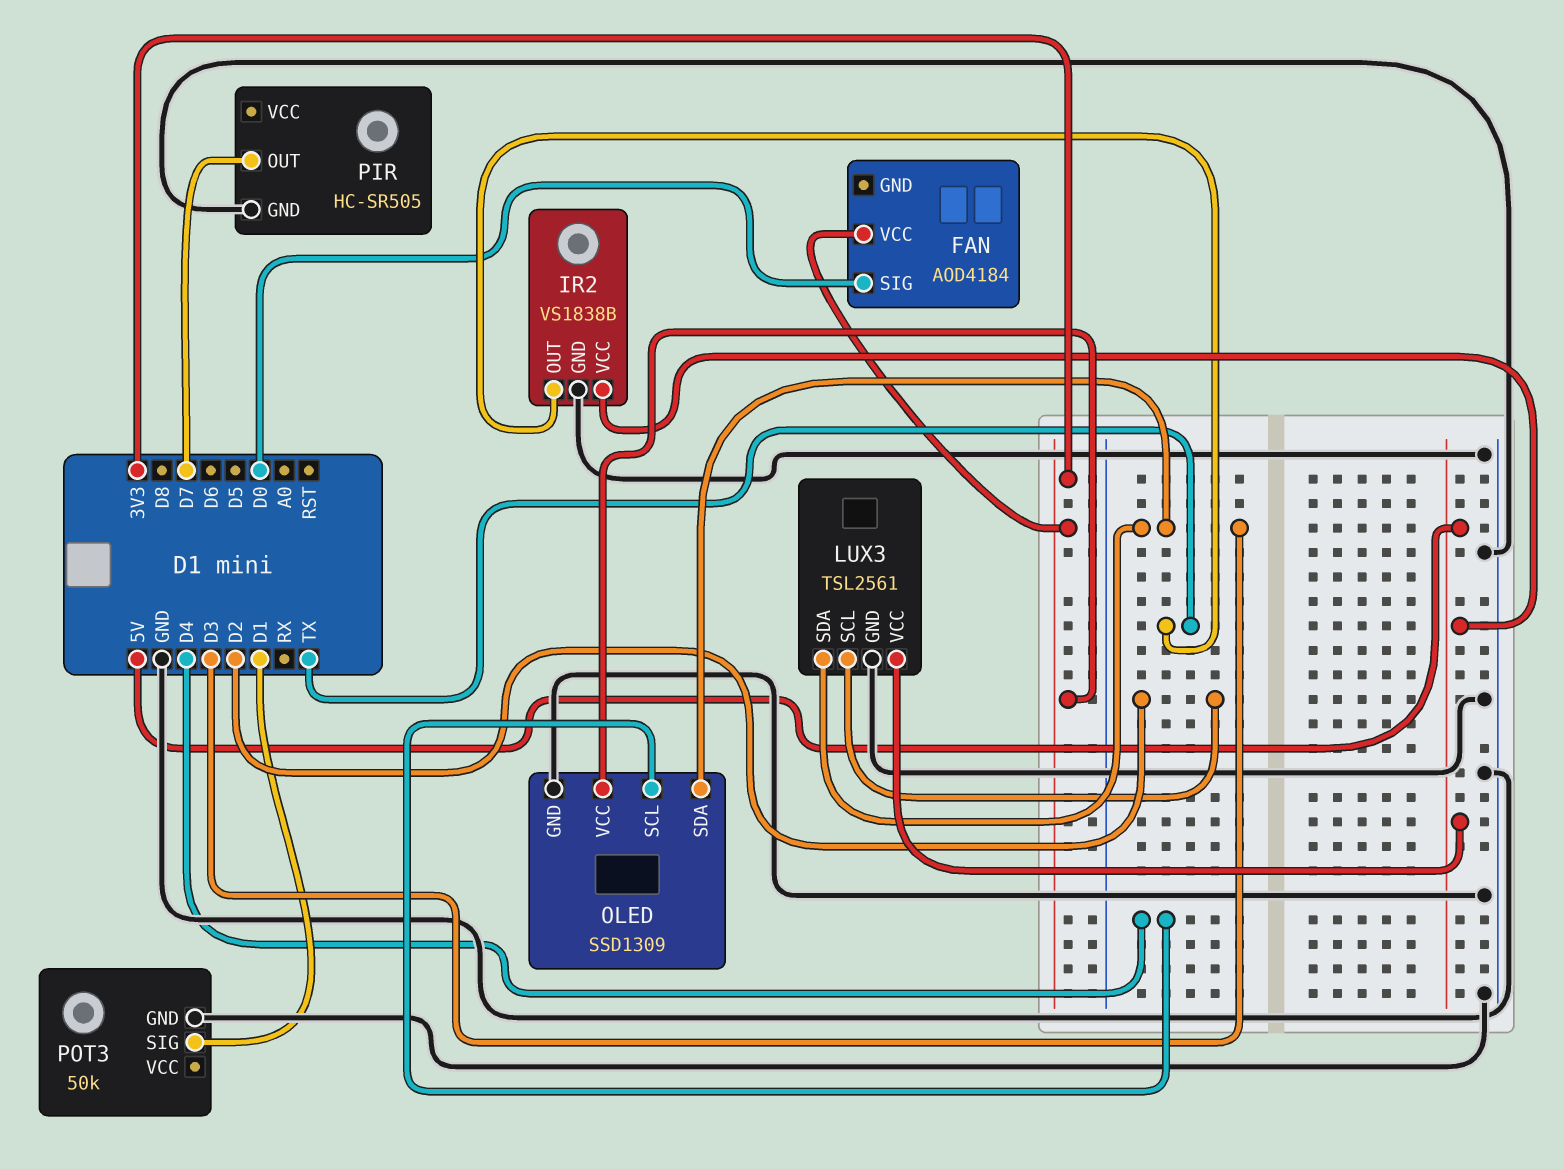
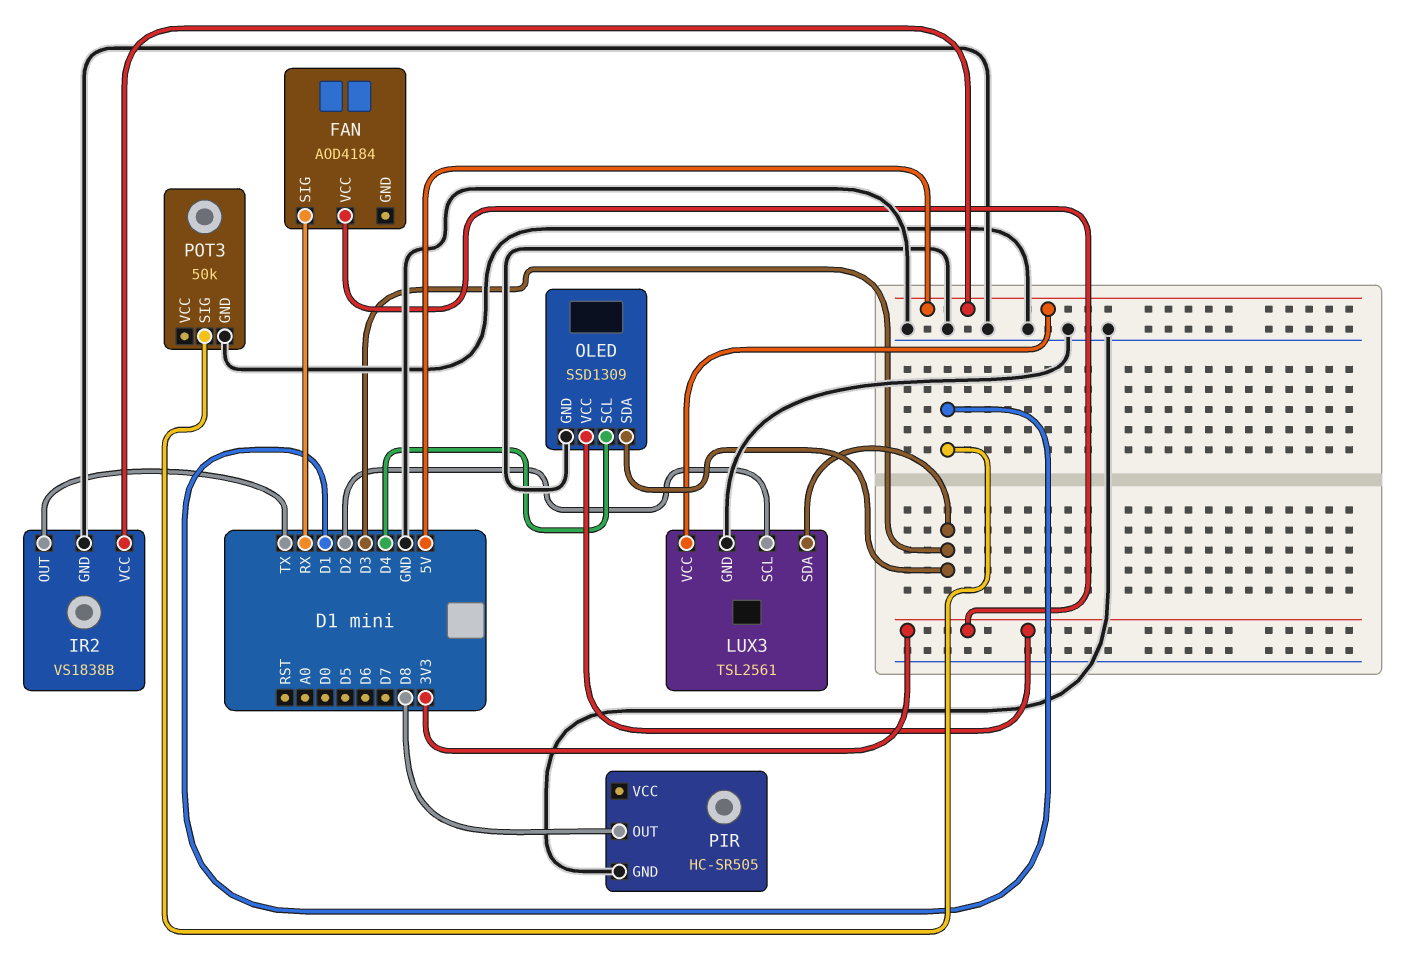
FAN pin SIG: D0 -> RX
PIR pin OUT: D7 -> D8

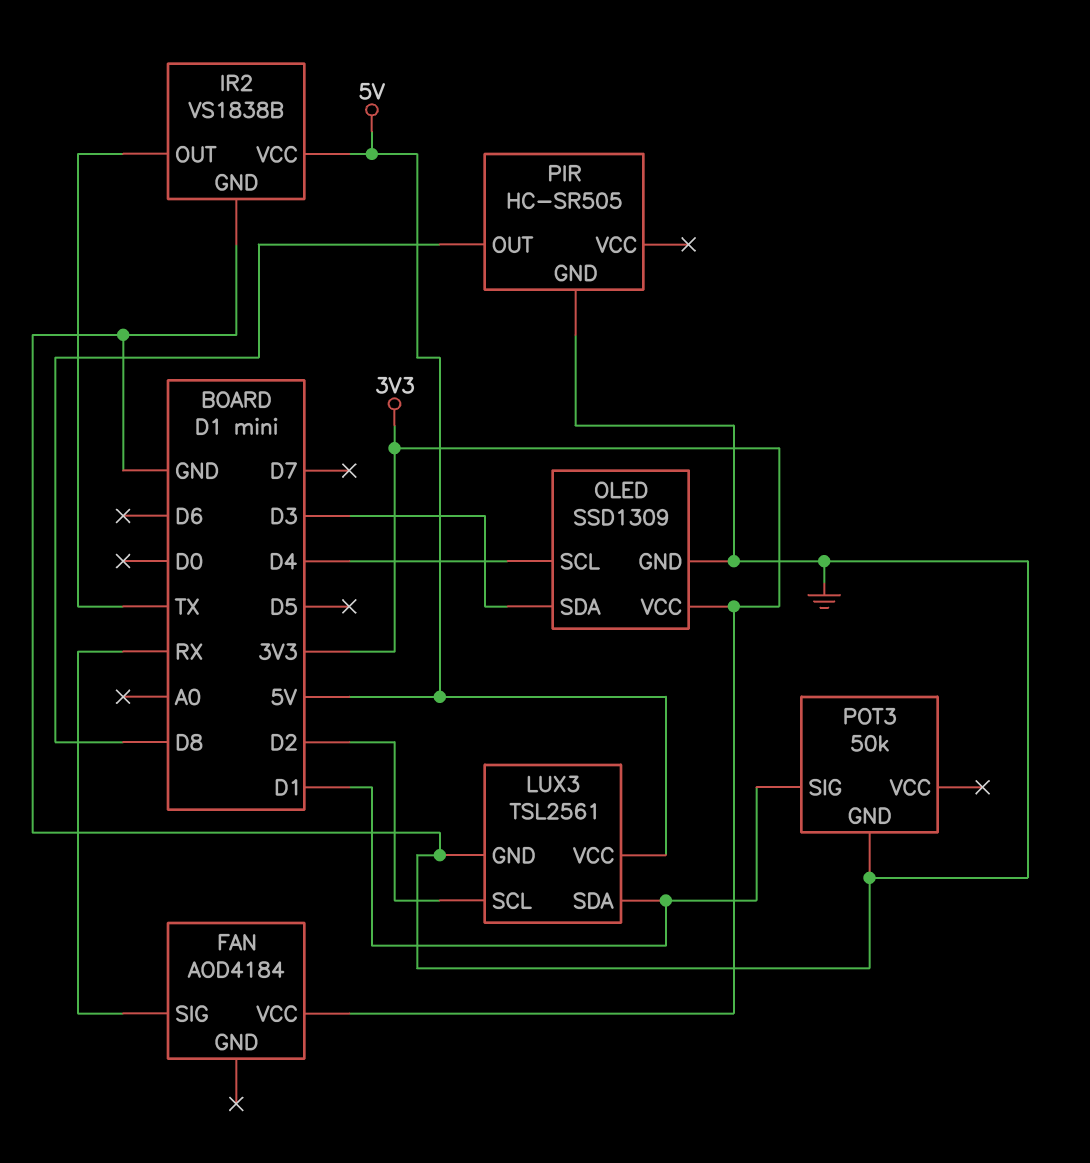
LUX3 pin SDA: D3 -> D1

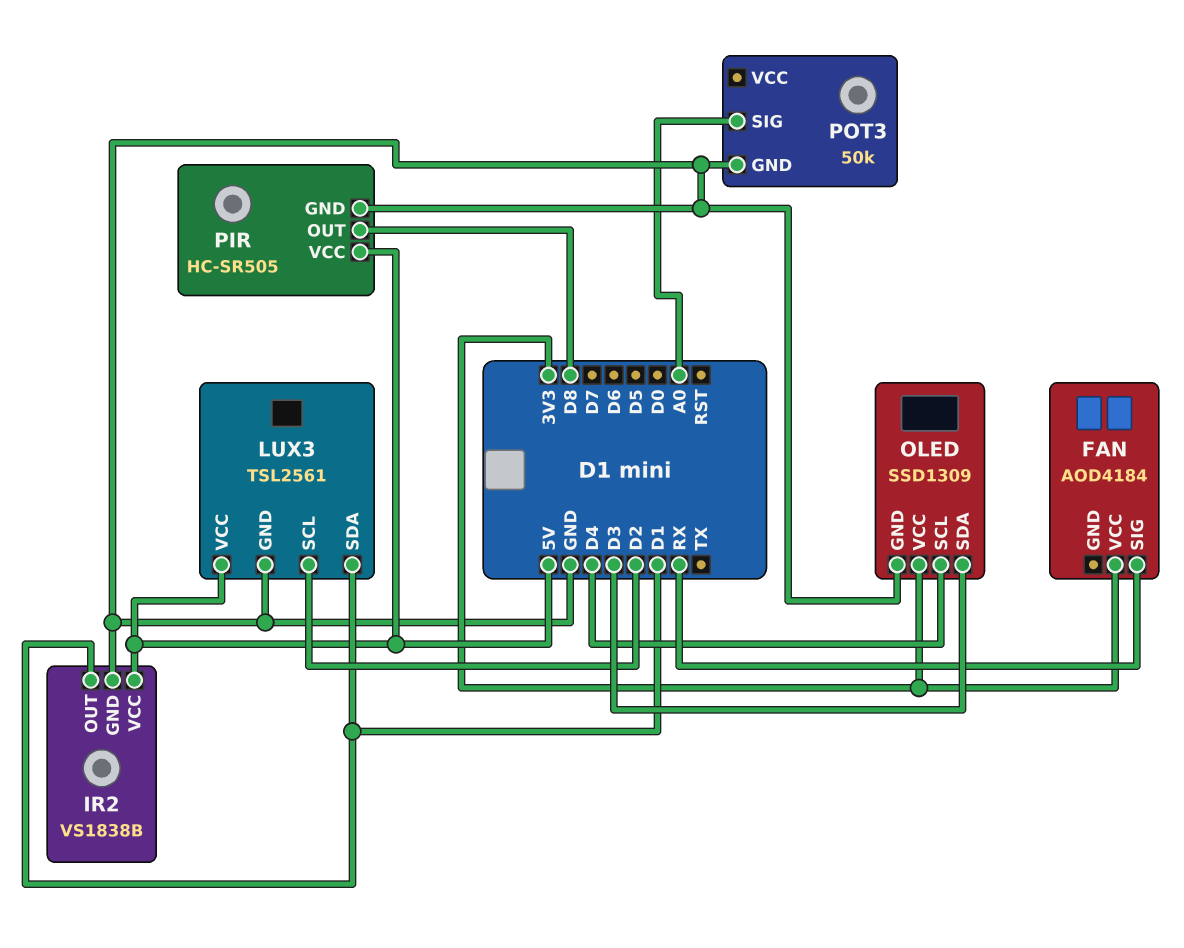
IR2 pin OUT: TX -> D1
PIR pin VCC: none -> 5V
POT3 pin SIG: D1 -> A0

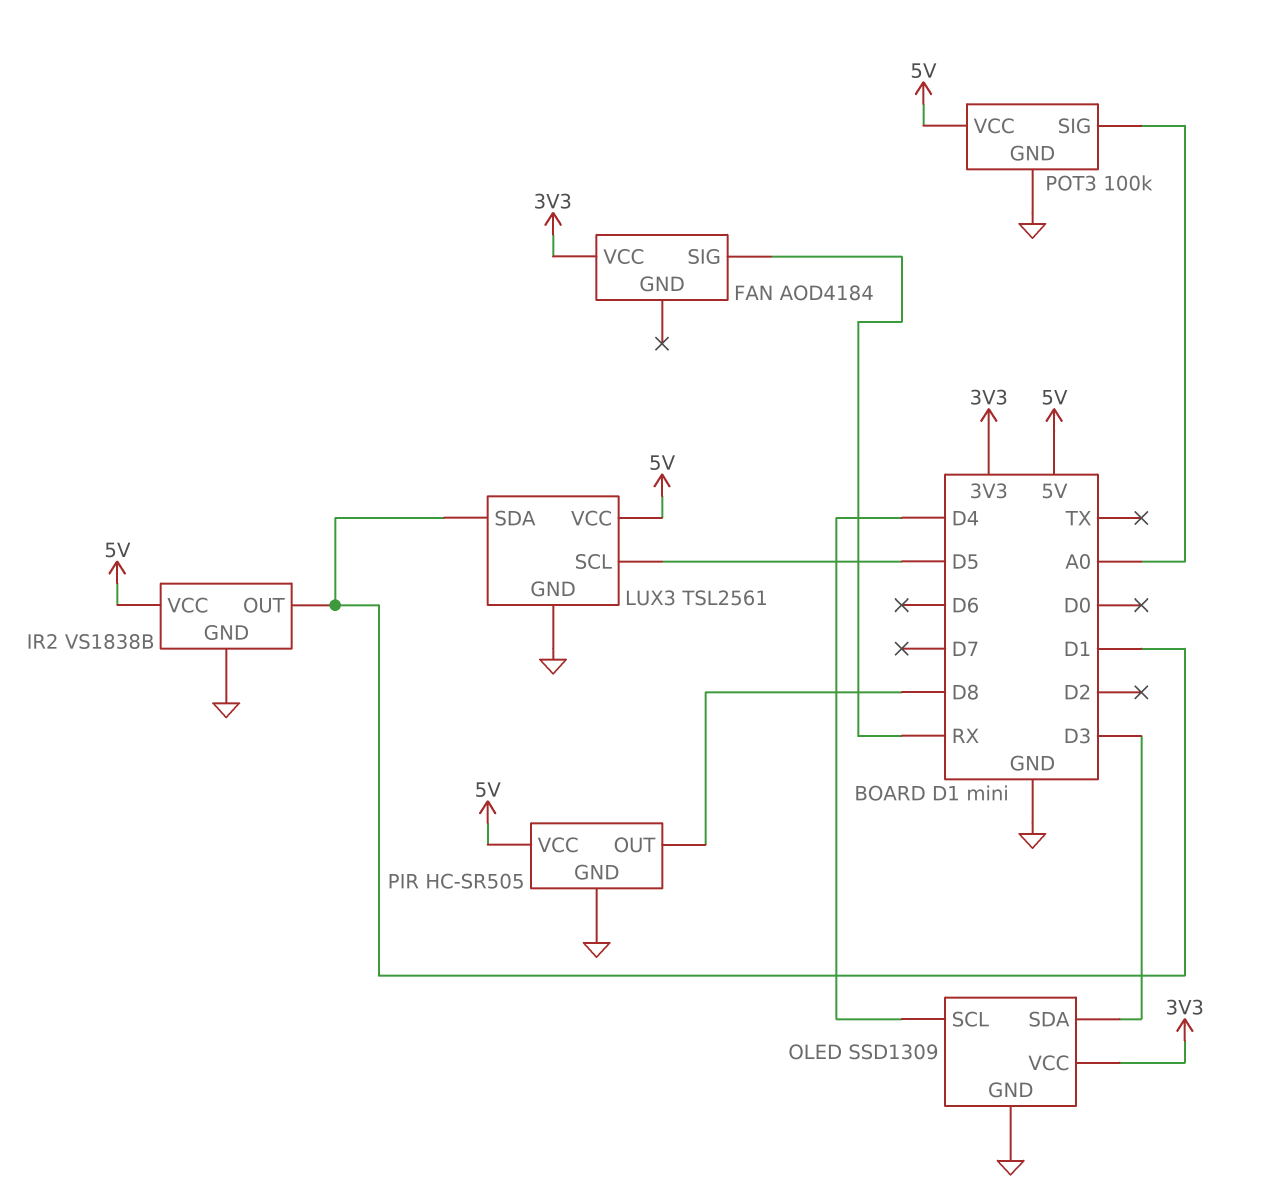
LUX3 pin SCL: D2 -> D5
POT3: 50k -> 100k
POT3 pin VCC: none -> 5V

